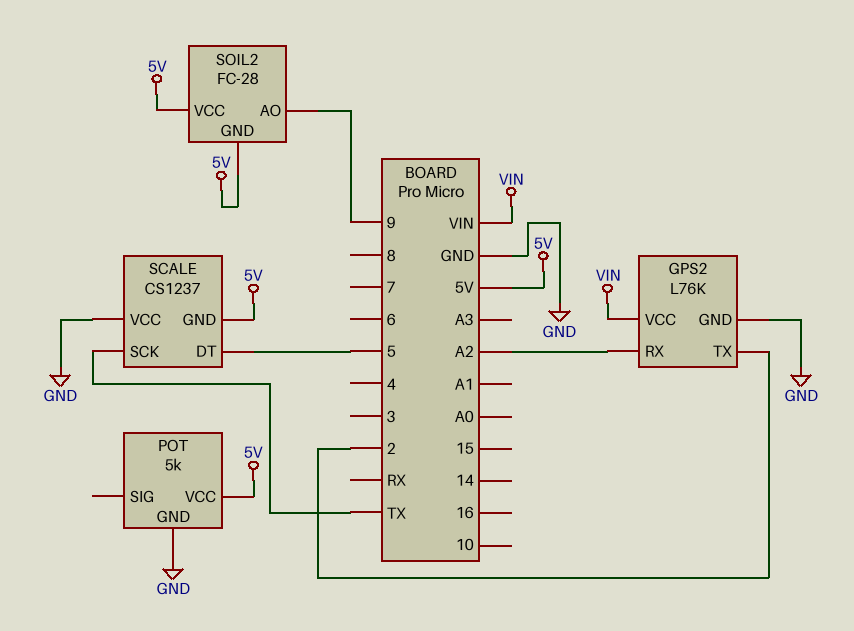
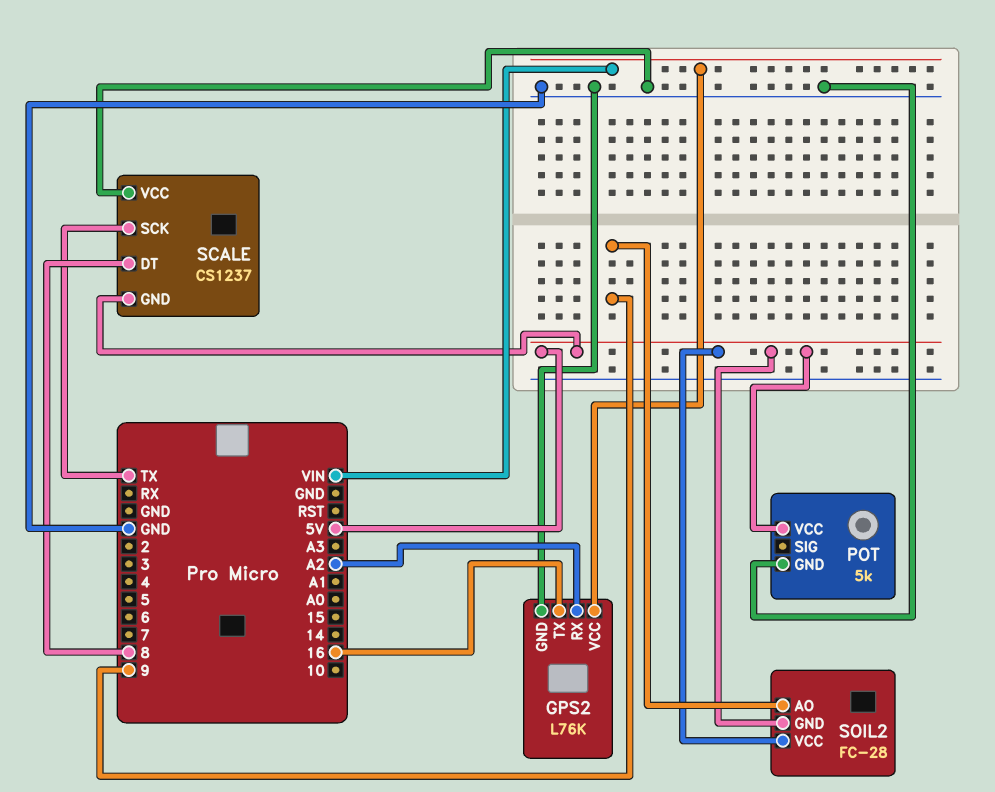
GPS2 pin TX: 2 -> 16
SCALE pin DT: 5 -> 8

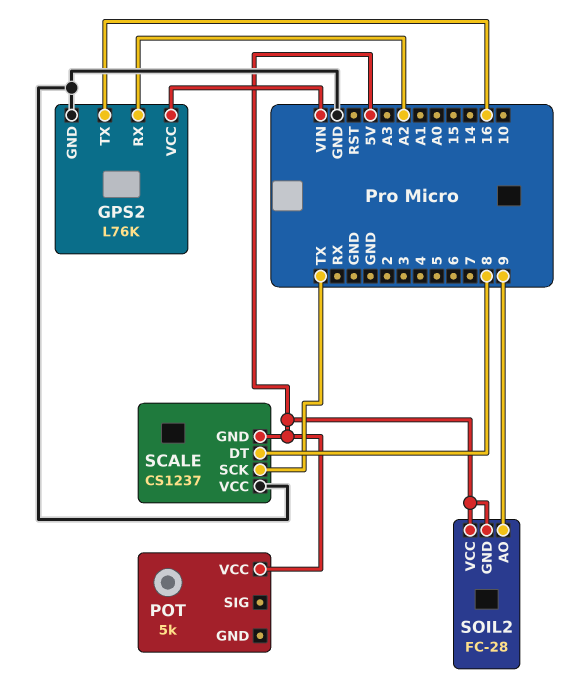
POT pin GND: GND -> none

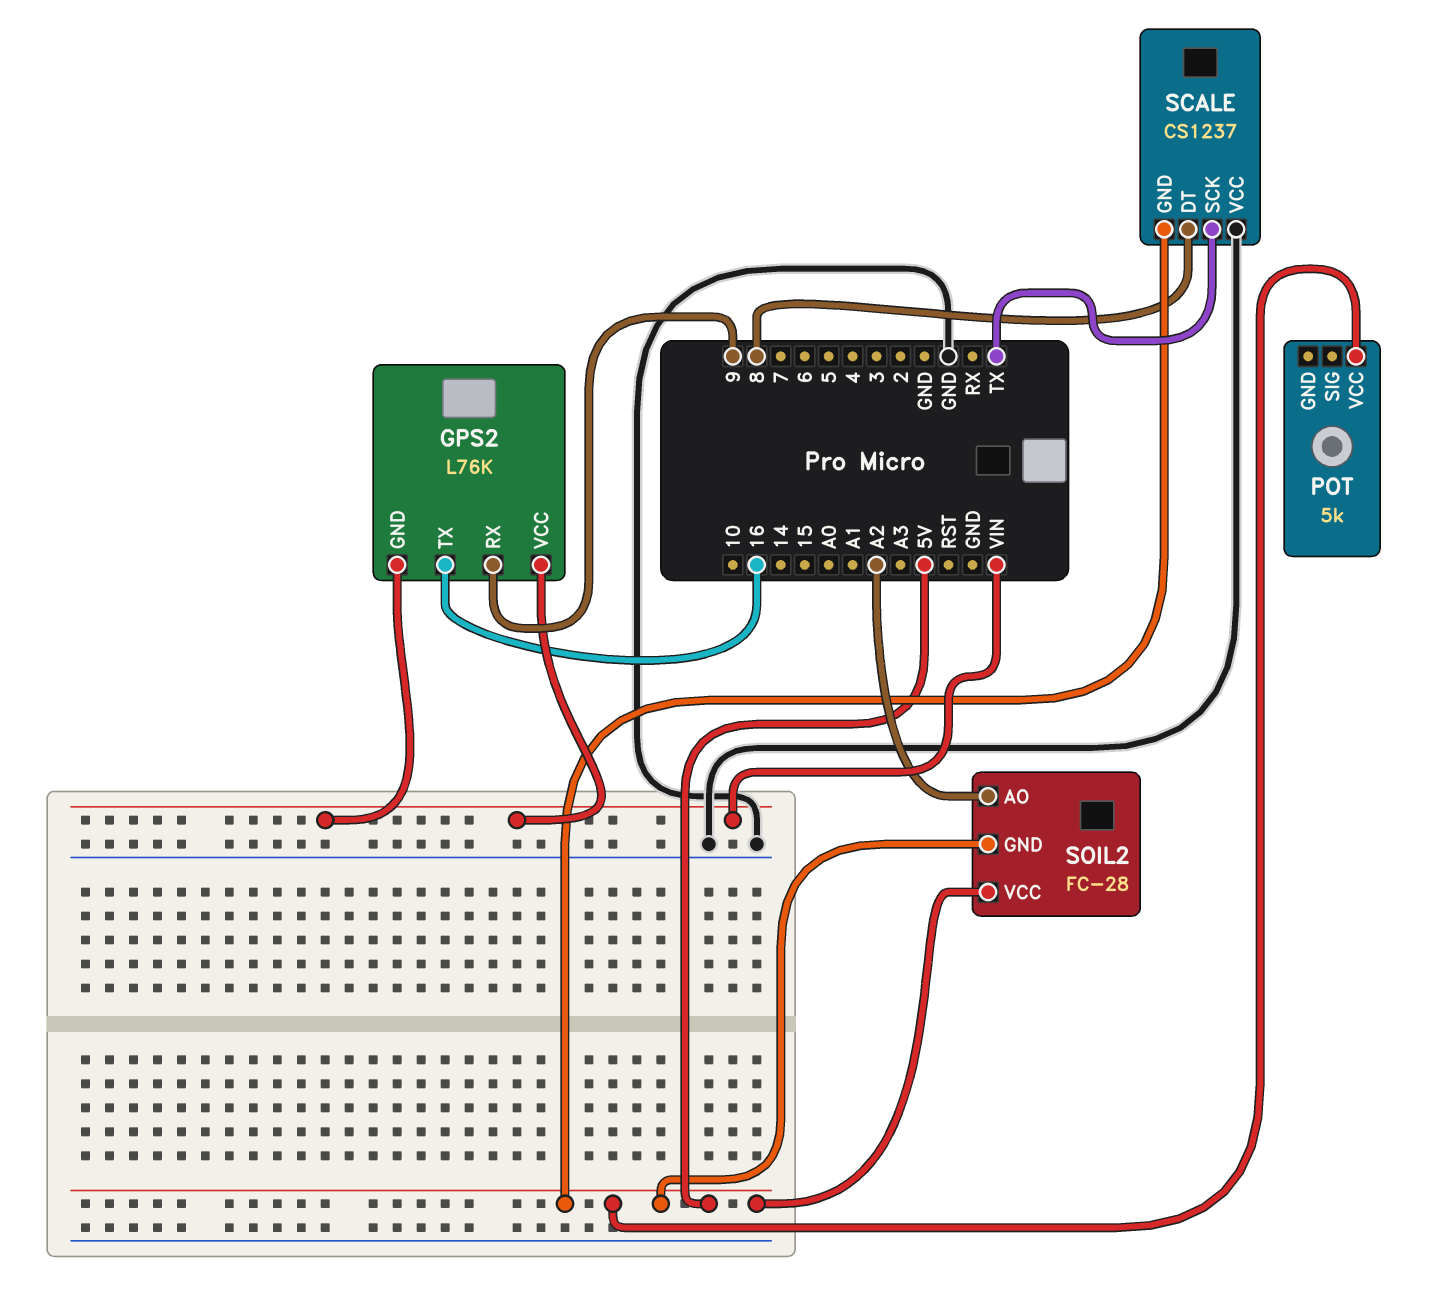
GPS2 pin GND: GND -> VIN
GPS2 pin RX: A2 -> 9
SOIL2 pin AO: 9 -> A2

